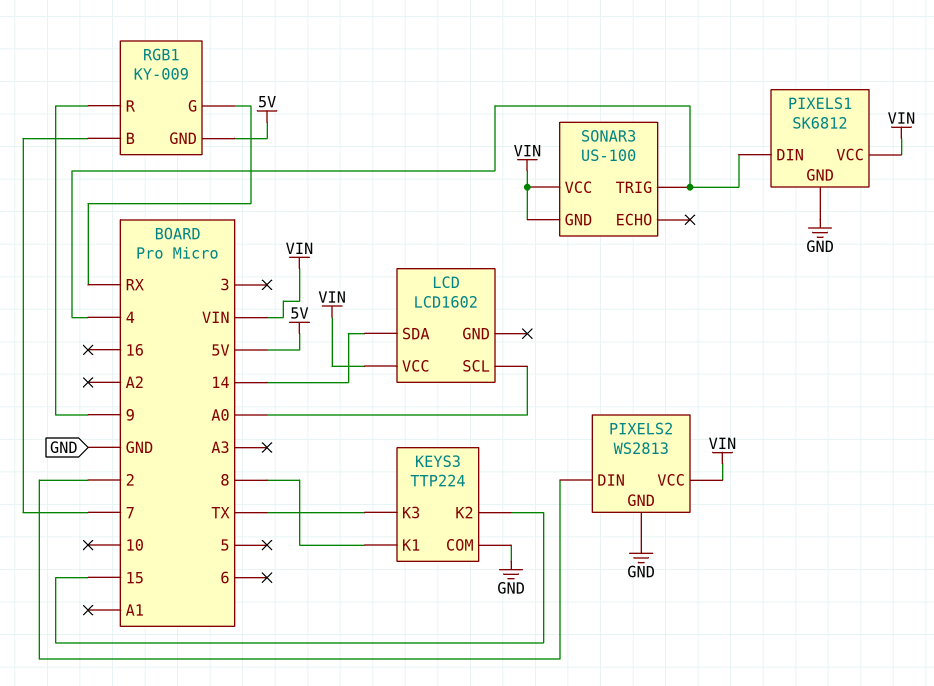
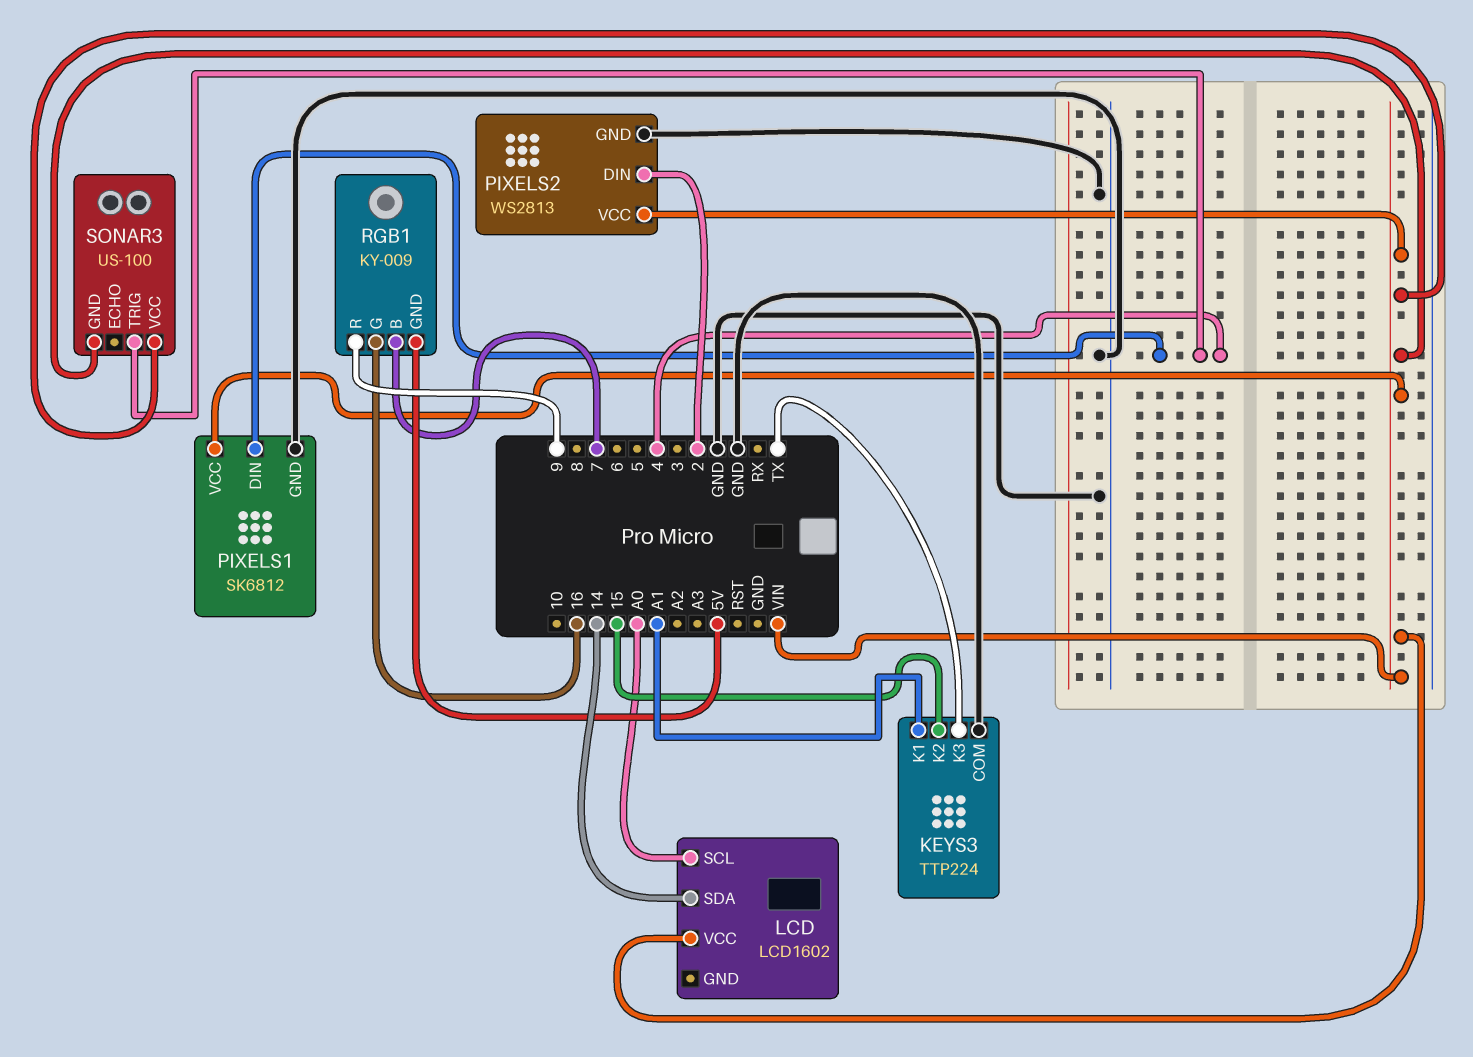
KEYS3 pin K1: 8 -> A1
RGB1 pin G: RX -> 16

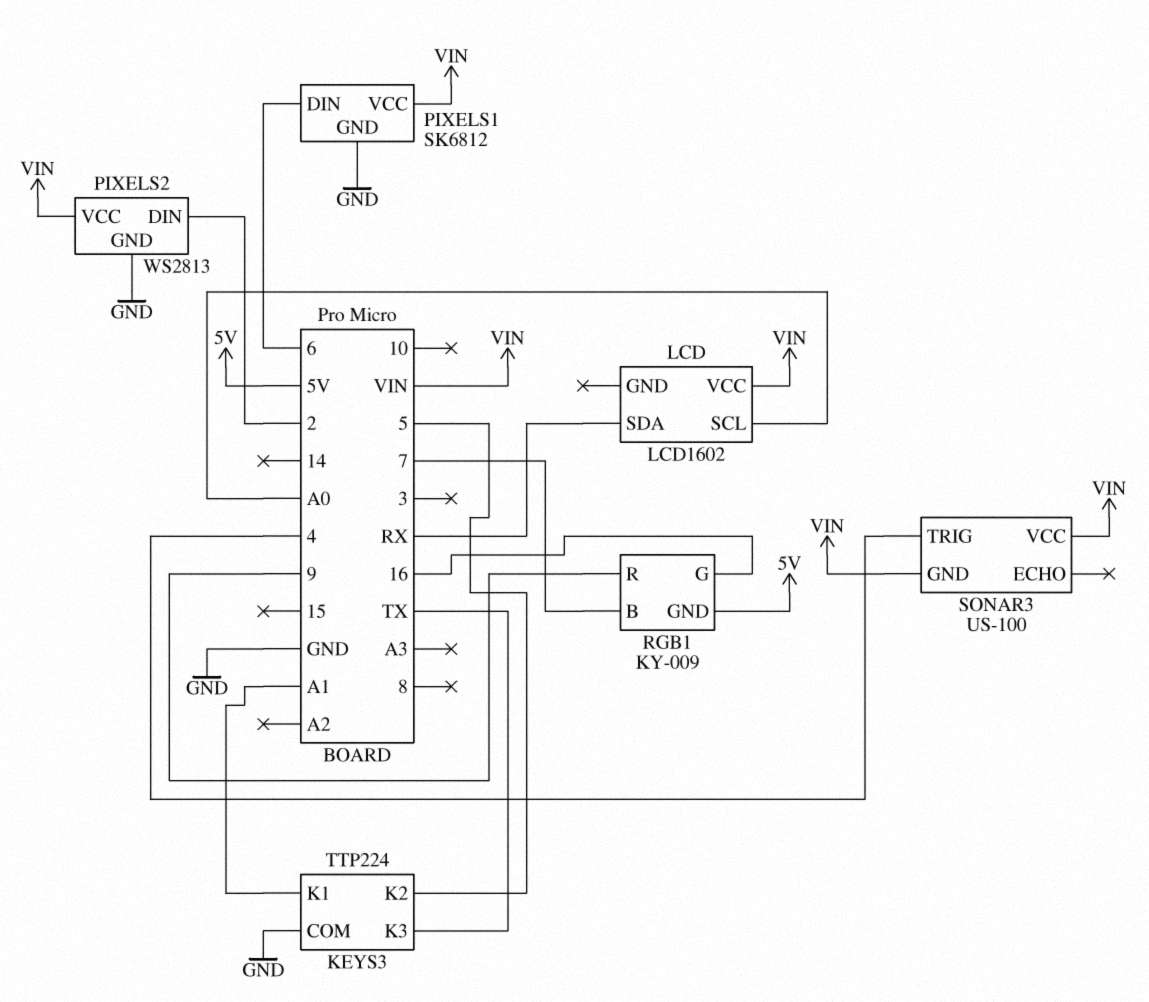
KEYS3 pin K2: 15 -> 5
LCD pin SDA: 14 -> RX
PIXELS1 pin DIN: 4 -> 6

